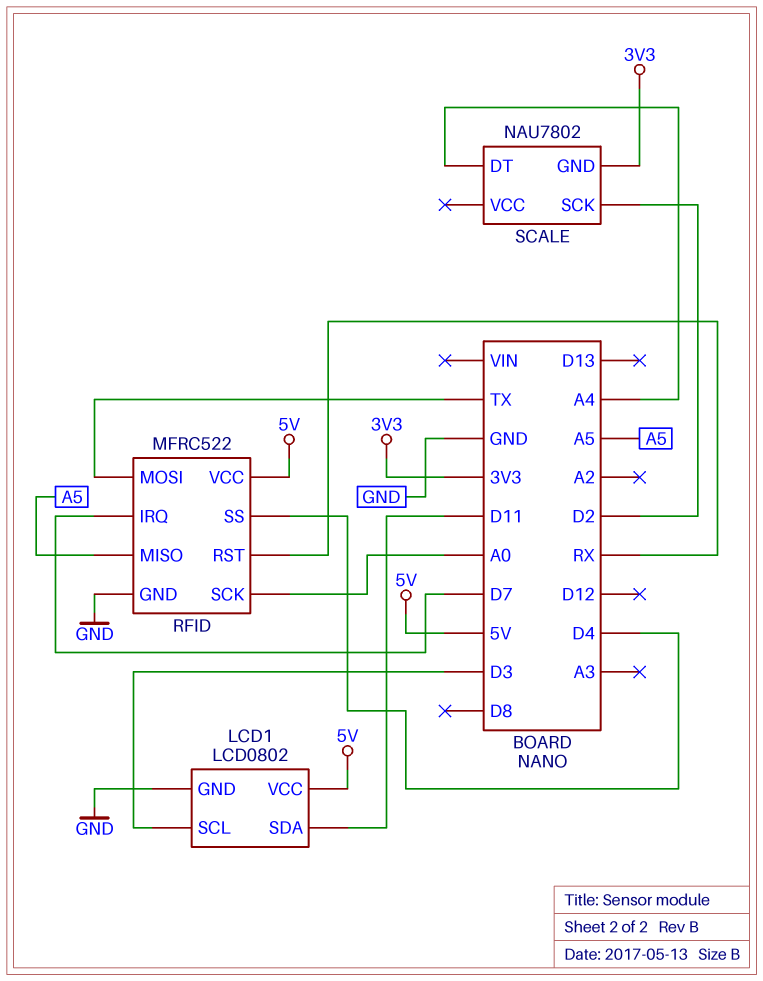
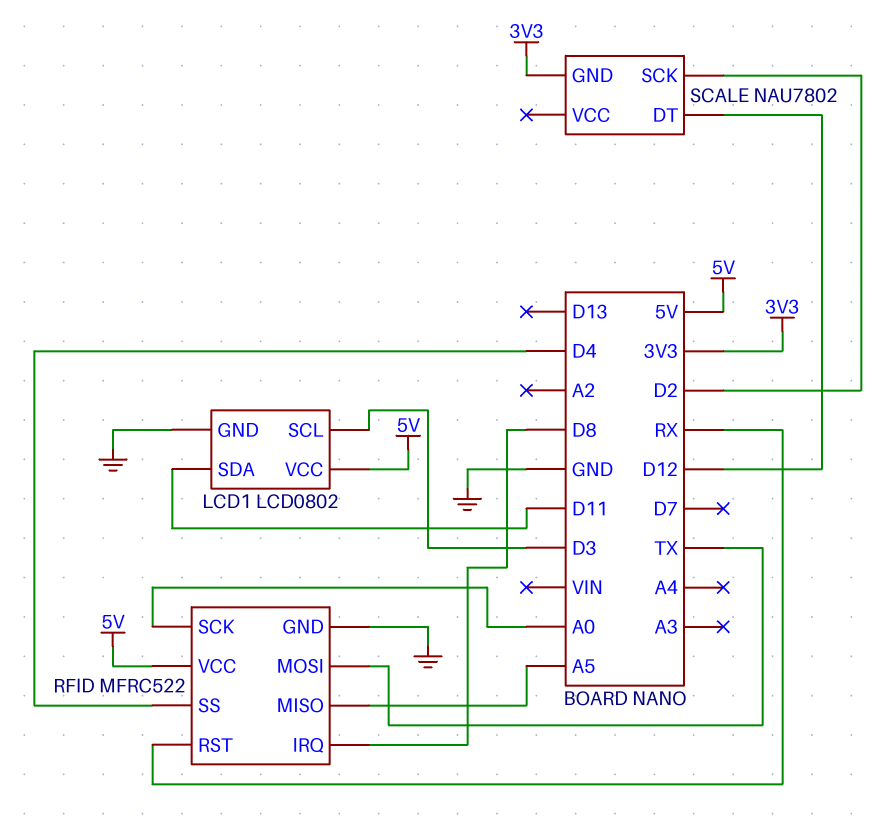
RFID pin IRQ: D7 -> D8
SCALE pin DT: A4 -> D12

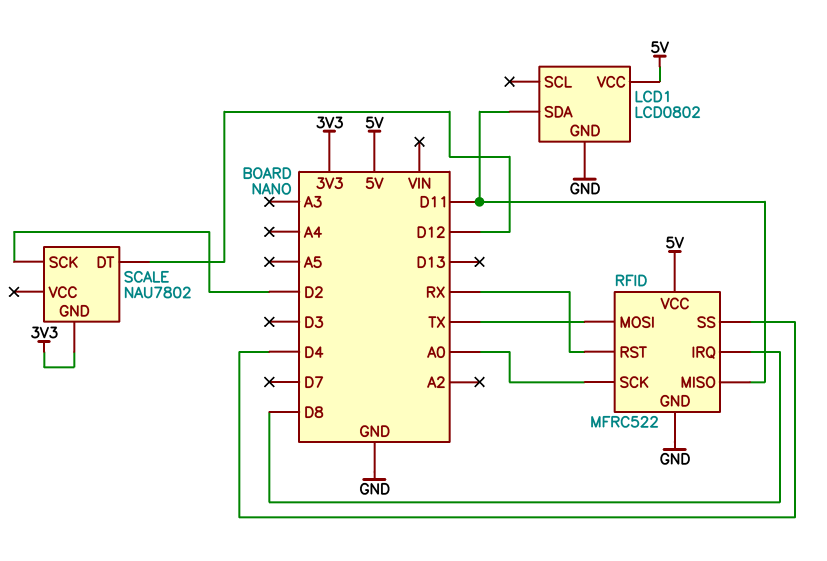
LCD1 pin SCL: D3 -> none
RFID pin MISO: A5 -> D11

